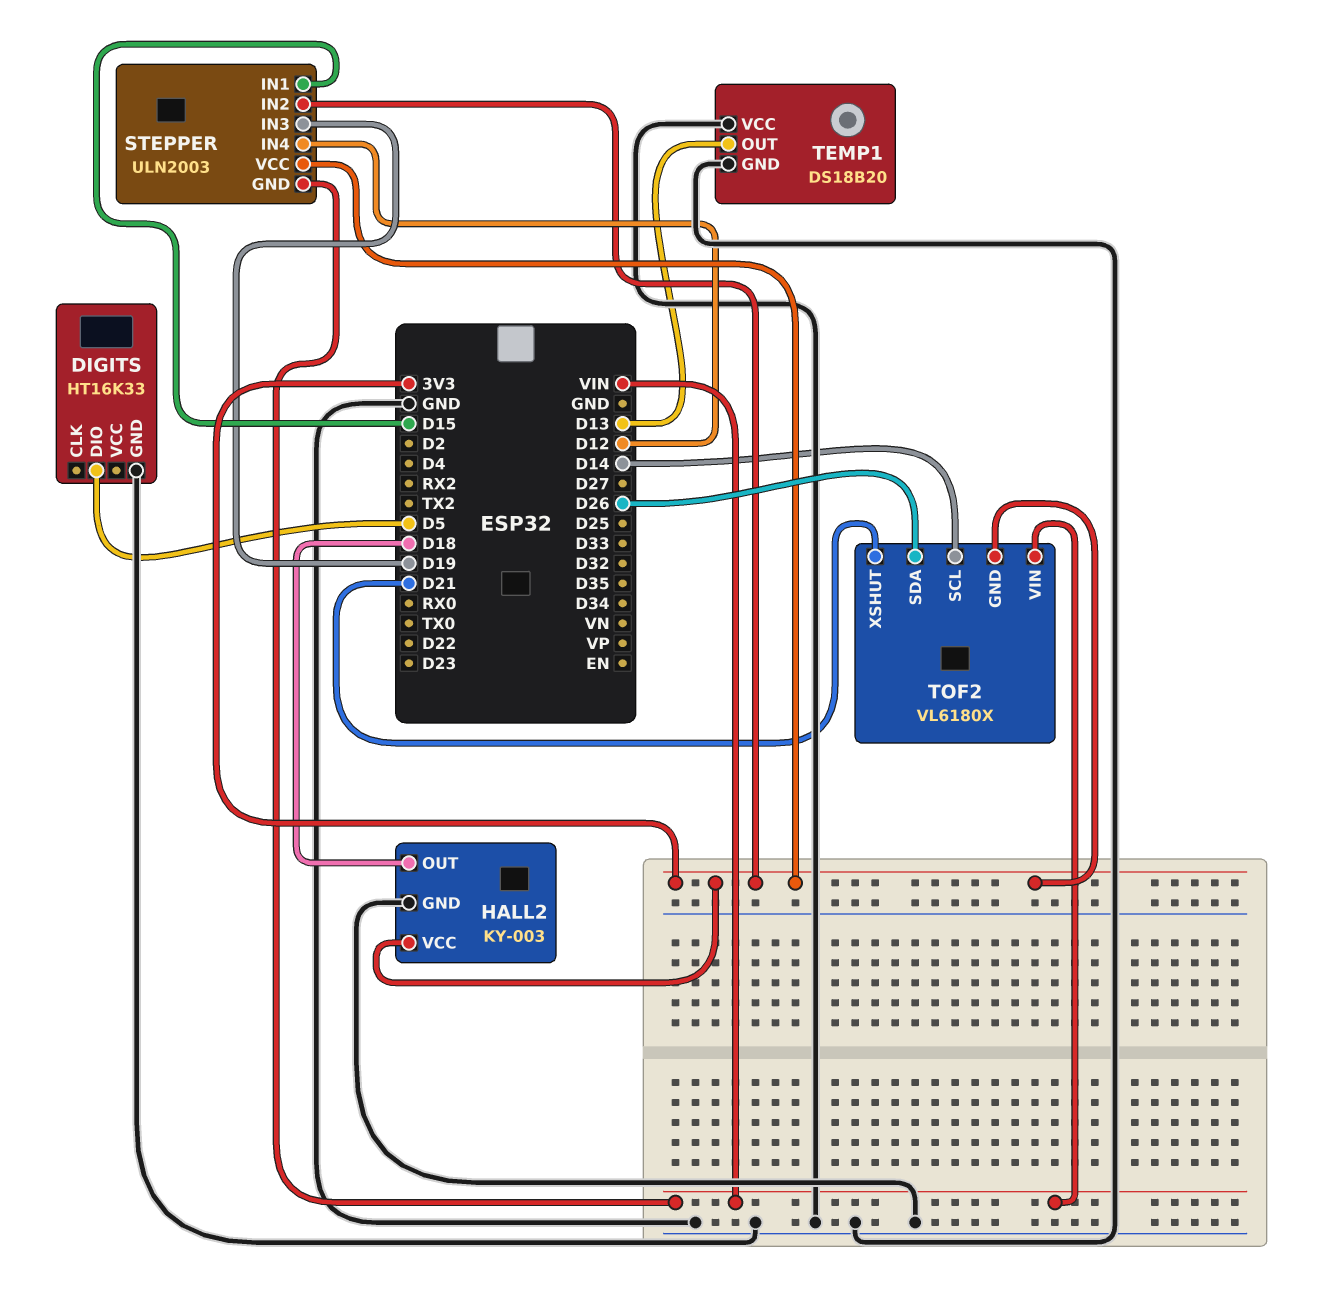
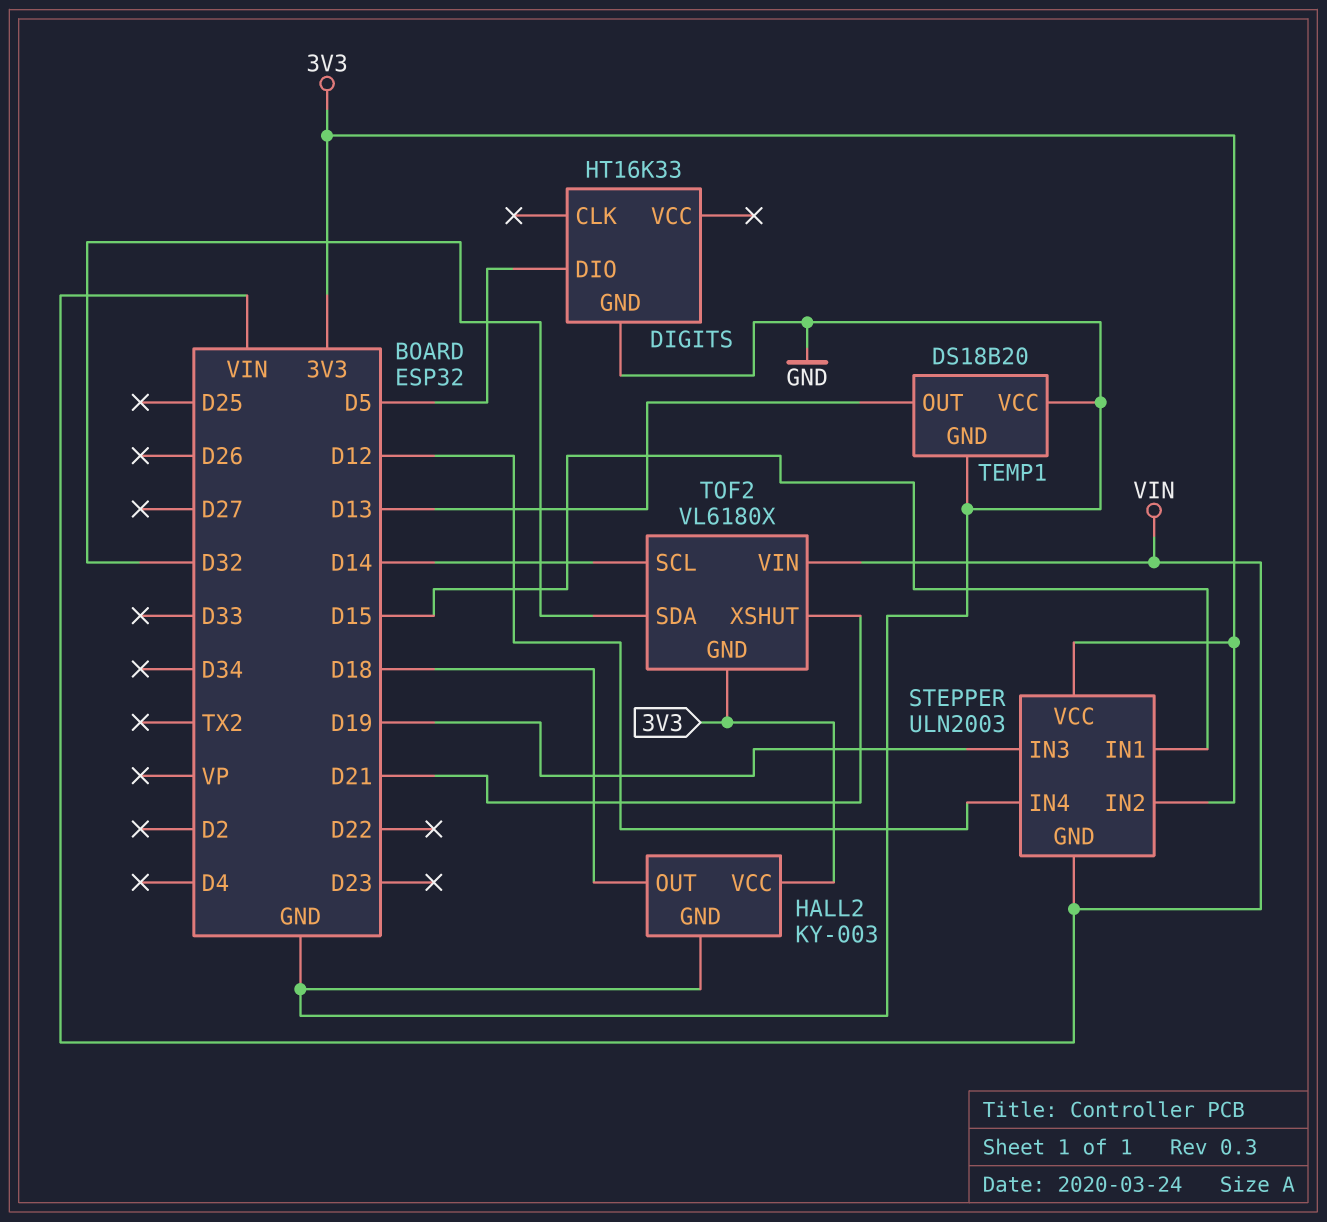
TOF2 pin SDA: D26 -> D32

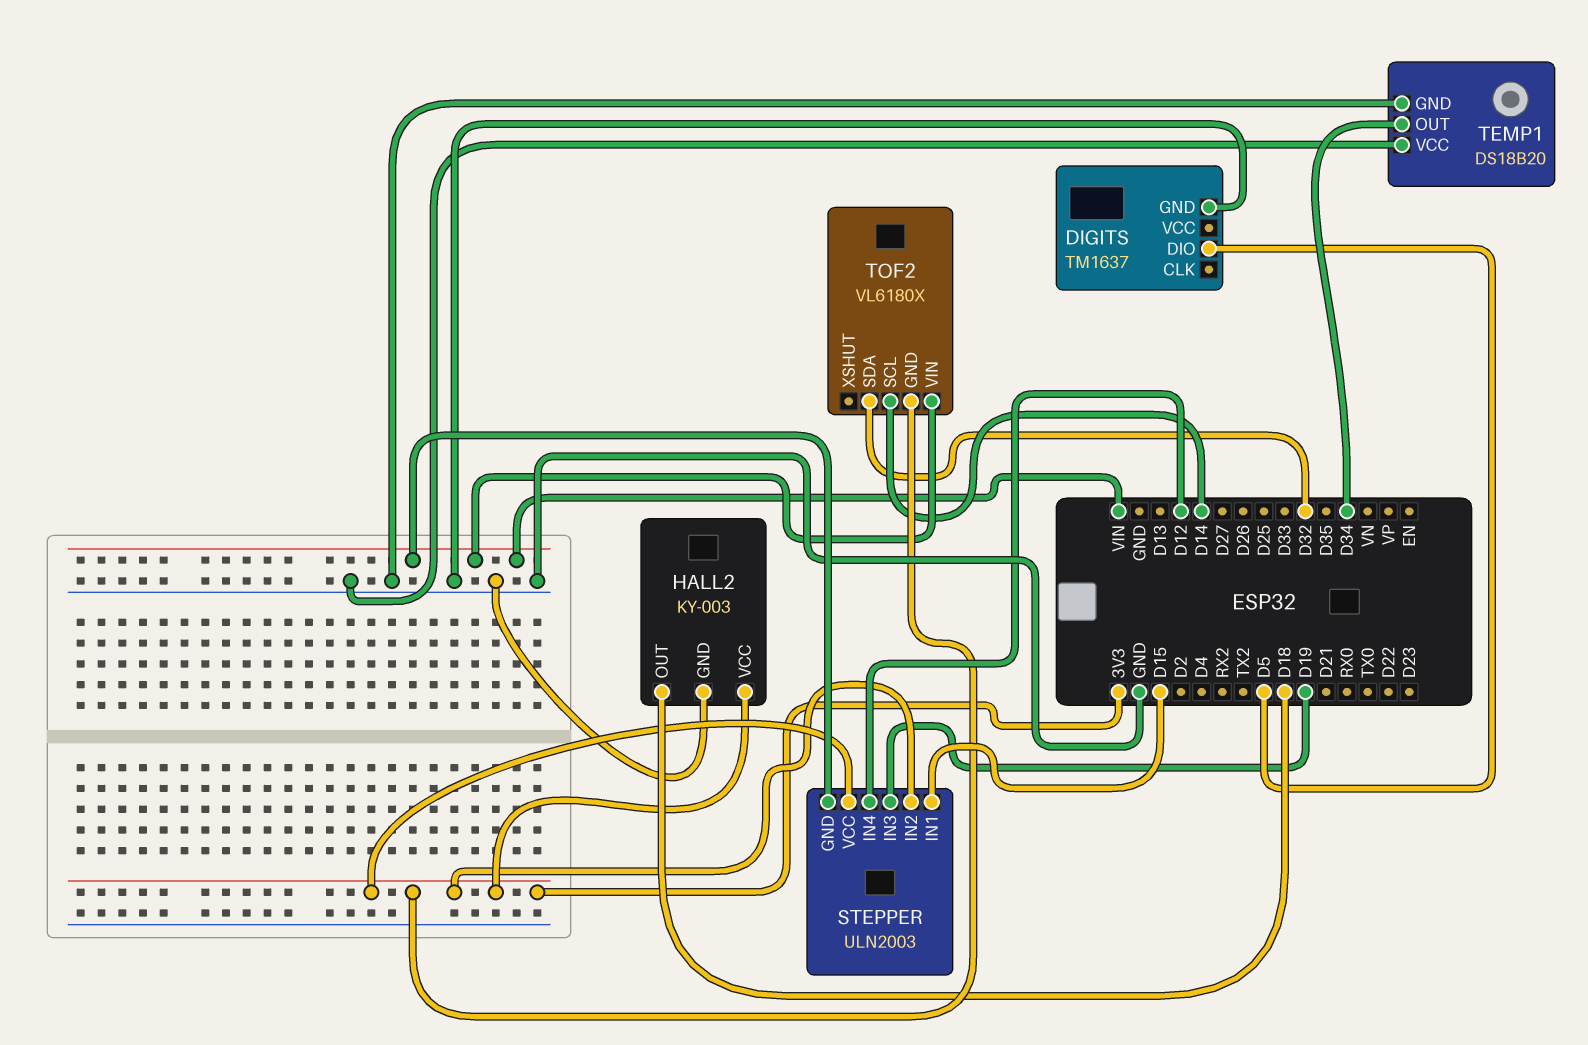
DIGITS: HT16K33 -> TM1637
TEMP1 pin OUT: D13 -> D34
TOF2 pin XSHUT: D21 -> none

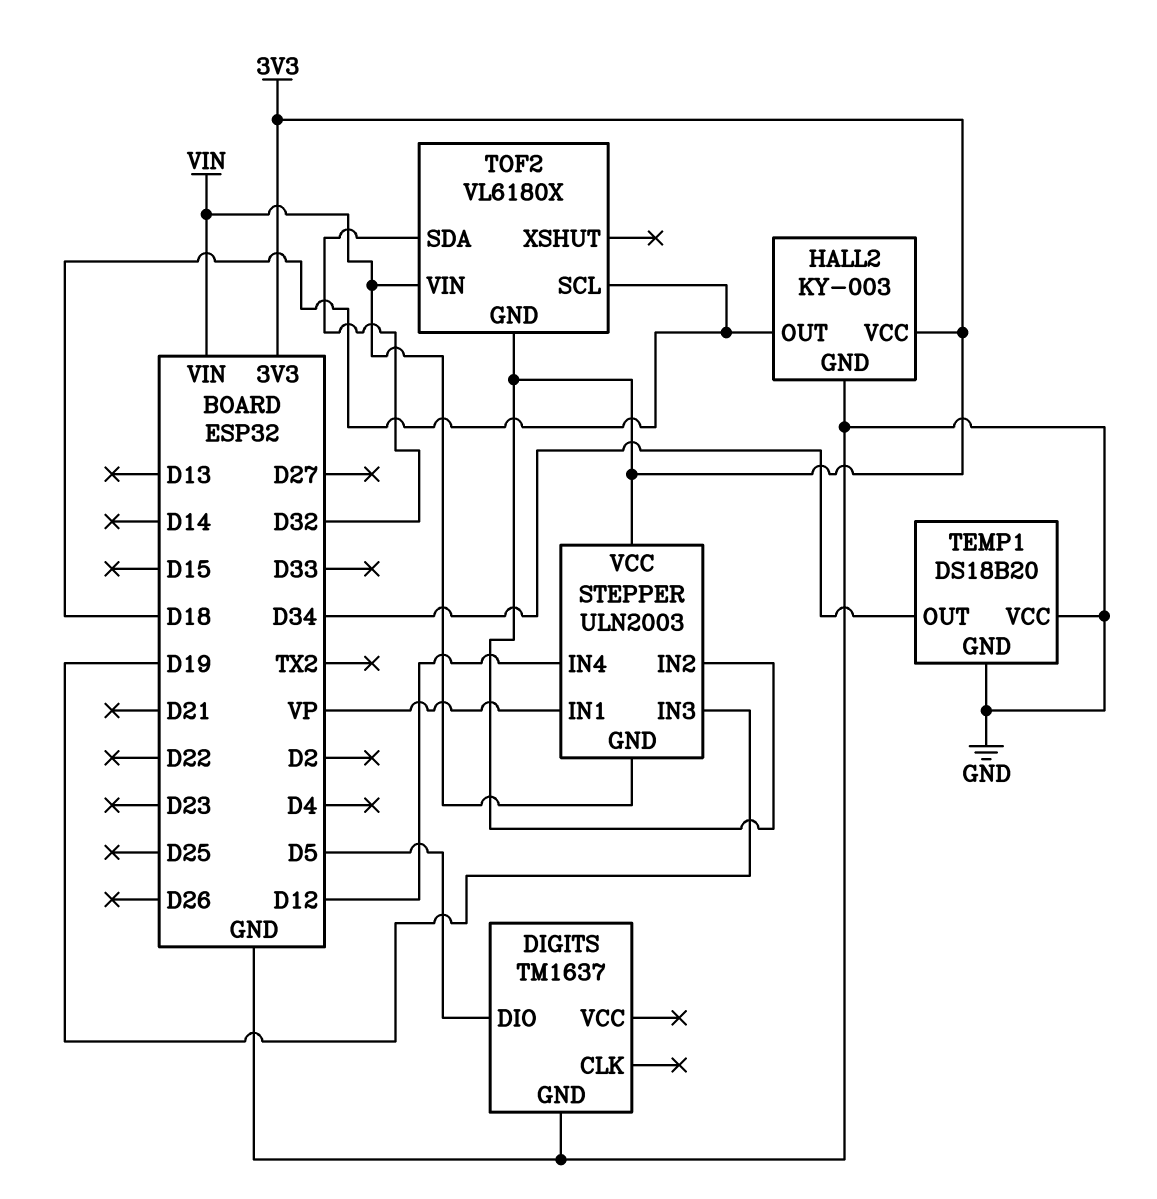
STEPPER pin IN1: D15 -> VP
TOF2 pin SCL: D14 -> D18

